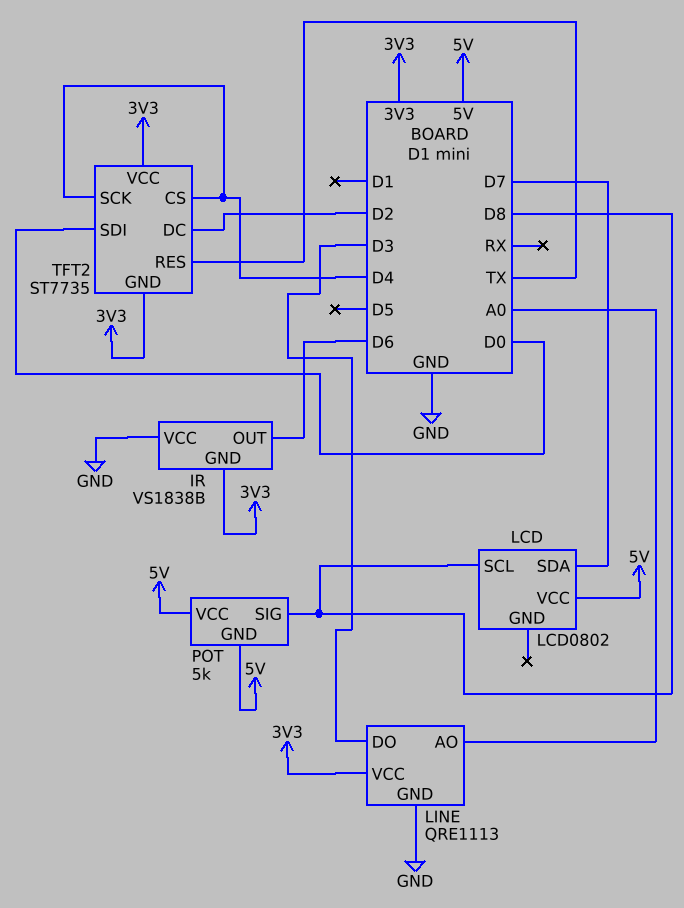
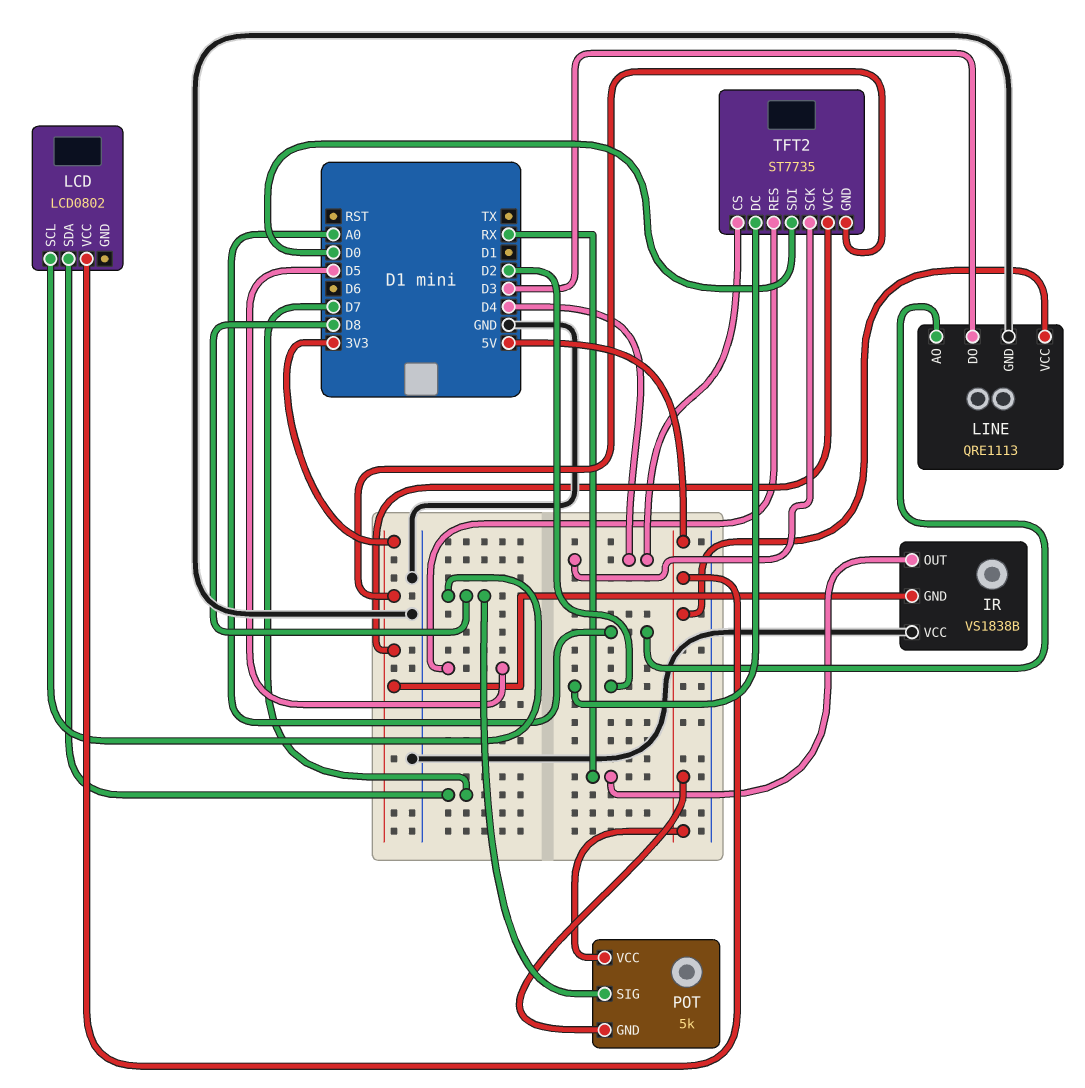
IR pin OUT: D6 -> RX
LINE pin VCC: 3V3 -> 5V
TFT2 pin RES: TX -> D5

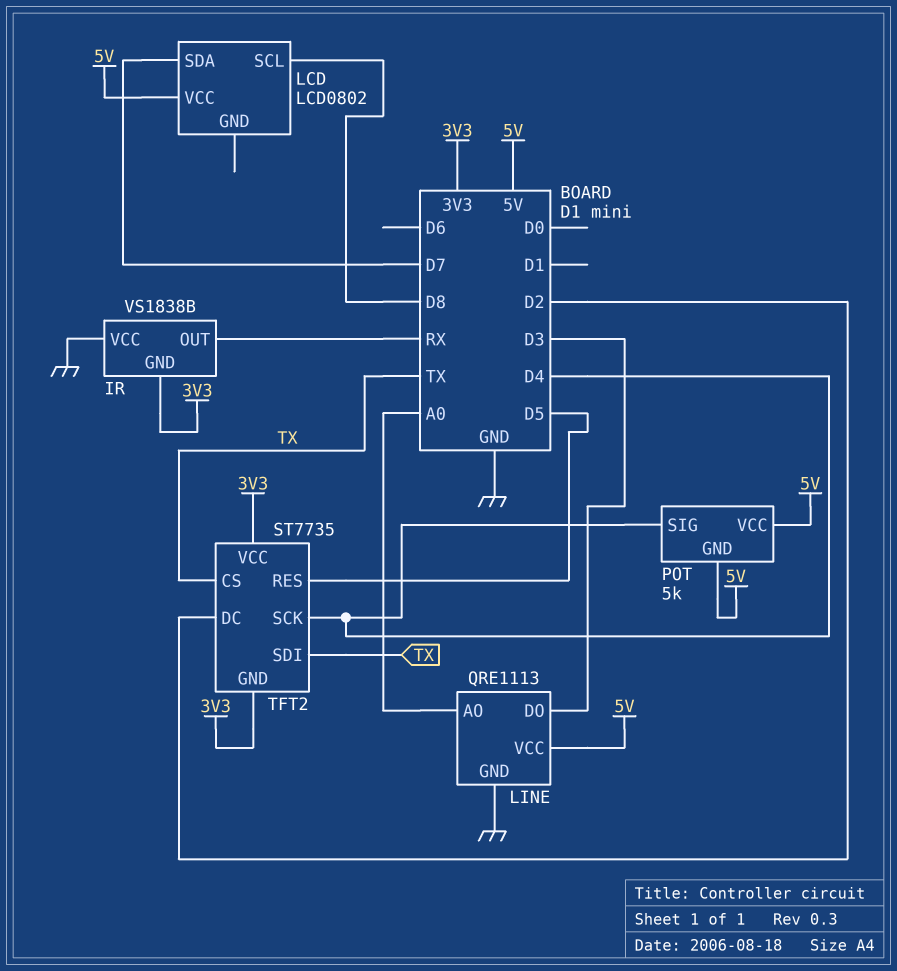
POT pin SIG: D8 -> D4
TFT2 pin CS: D4 -> TX
TFT2 pin SDI: D0 -> TX

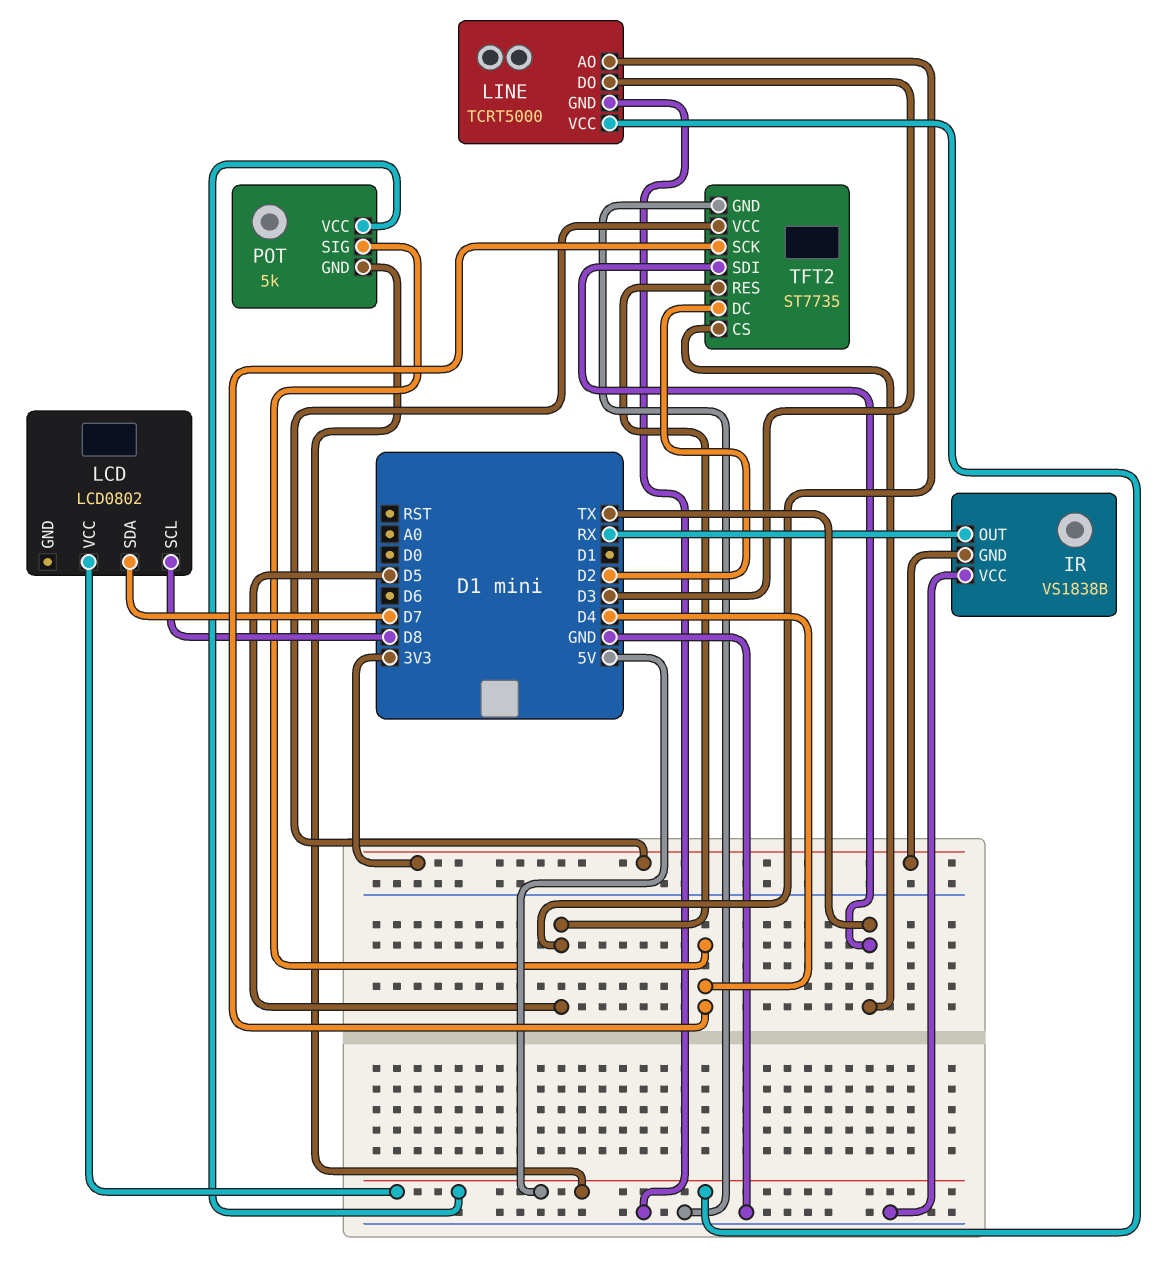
LINE: QRE1113 -> TCRT5000
LINE pin AO: A0 -> D5
TFT2 pin GND: 3V3 -> GND

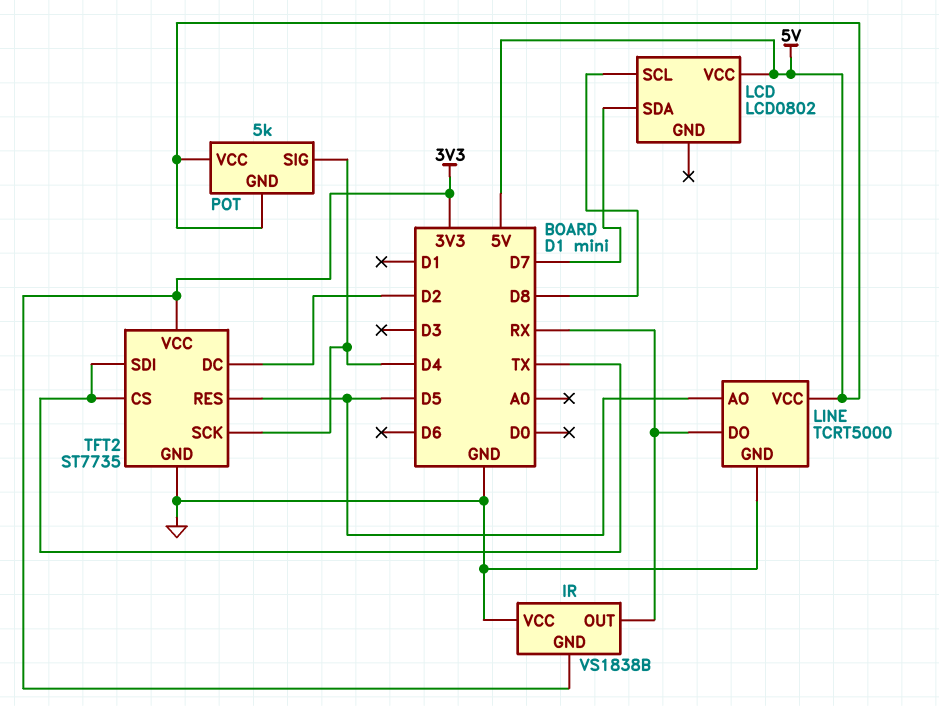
LINE pin DO: D3 -> RX

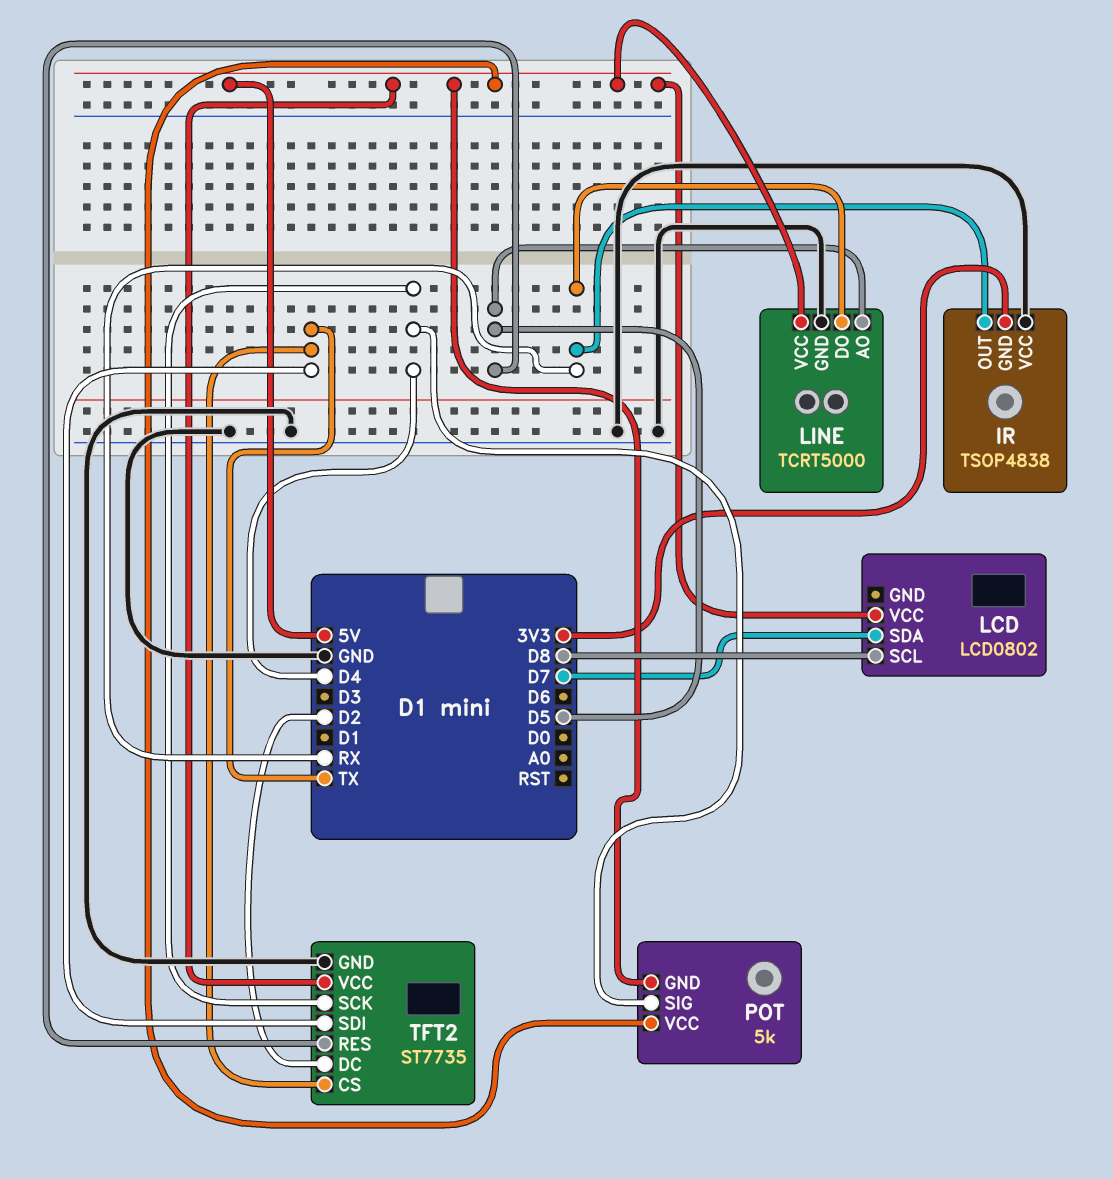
IR: VS1838B -> TSOP4838
TFT2 pin VCC: 3V3 -> 5V

